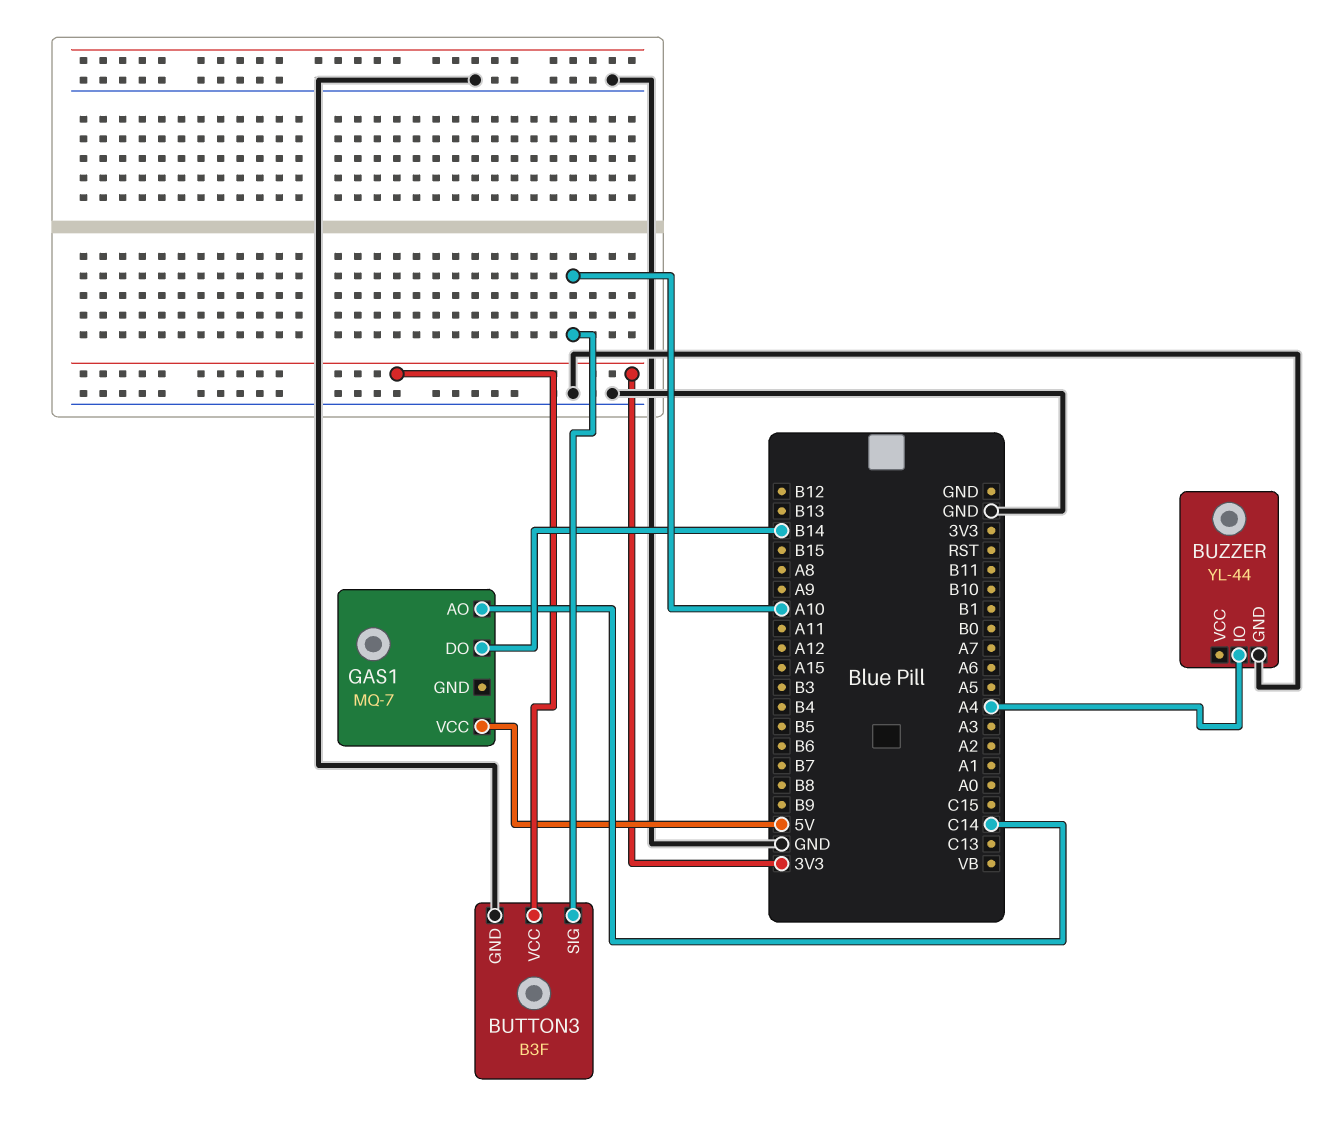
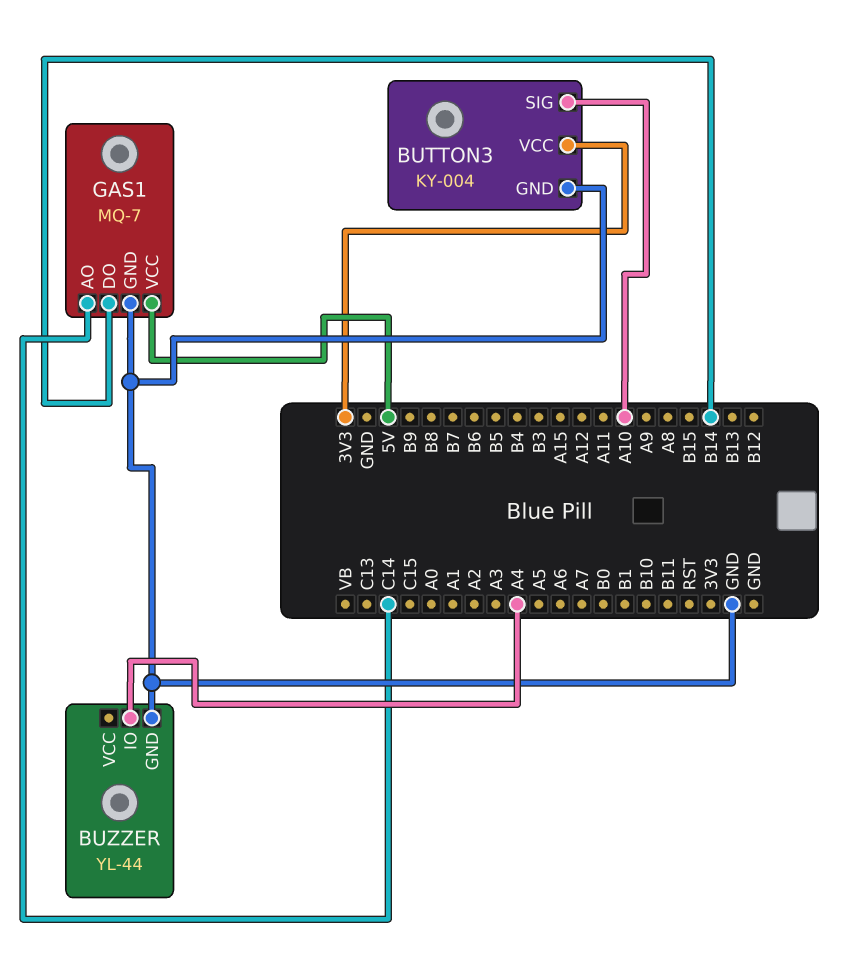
BUTTON3: B3F -> KY-004
GAS1 pin GND: none -> GND

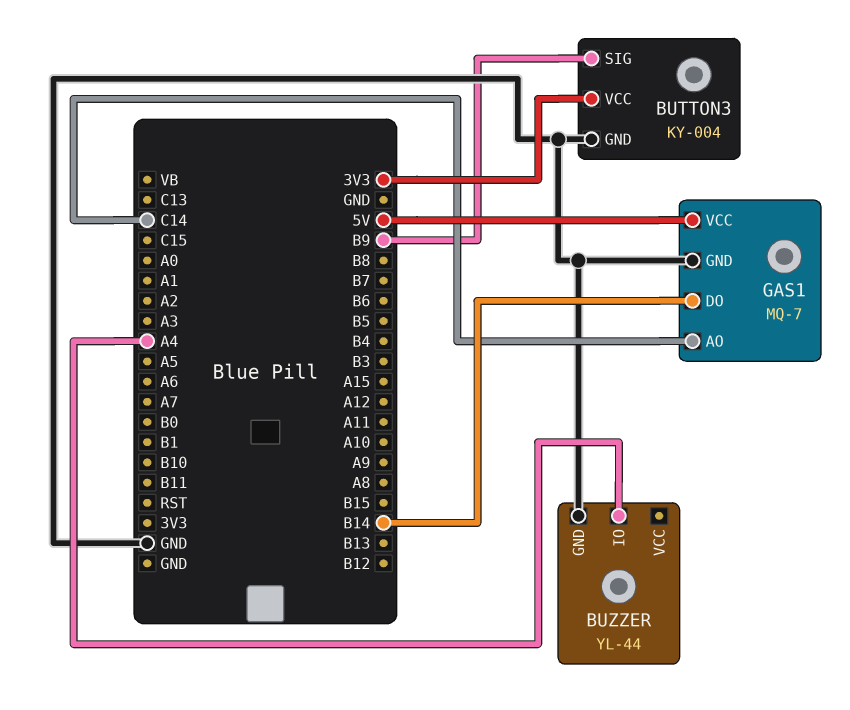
BUTTON3 pin SIG: A10 -> B9

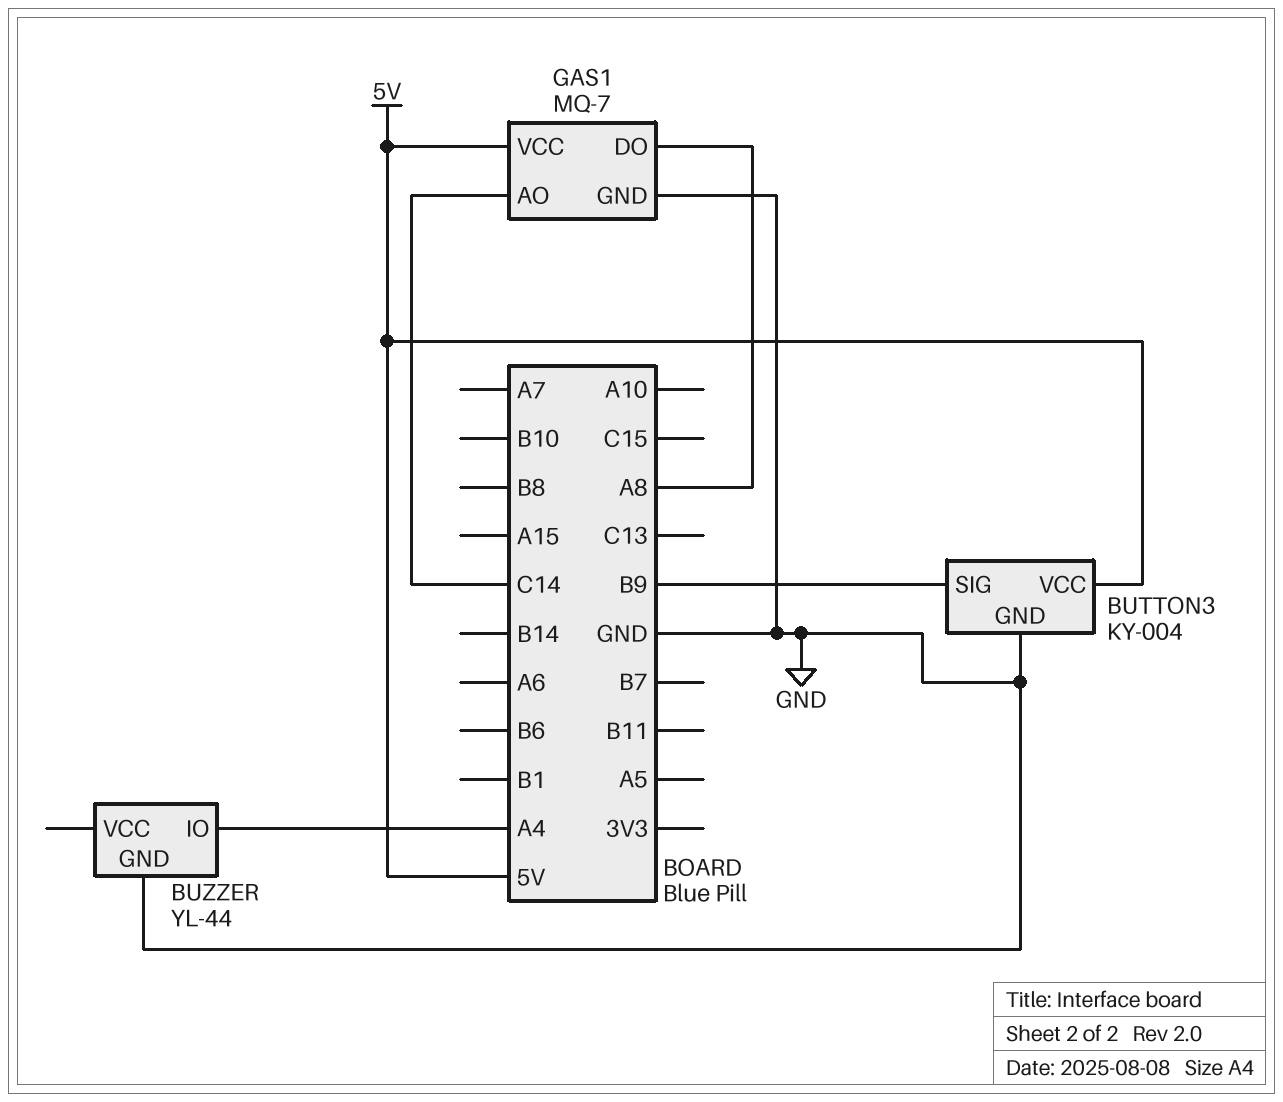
BUTTON3 pin VCC: 3V3 -> 5V
GAS1 pin DO: B14 -> A8

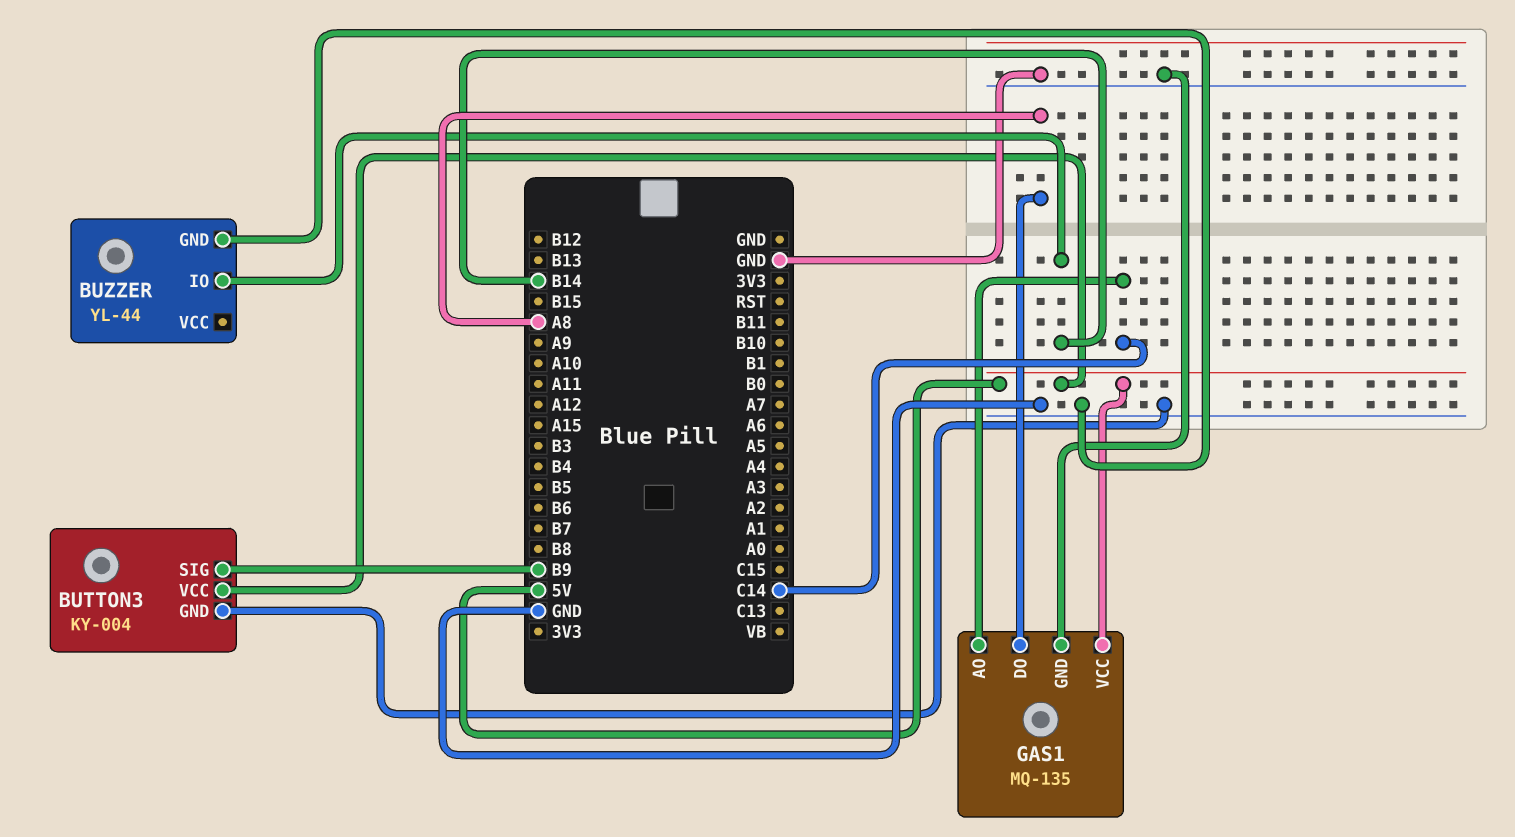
BUZZER pin IO: A4 -> B14
GAS1: MQ-7 -> MQ-135

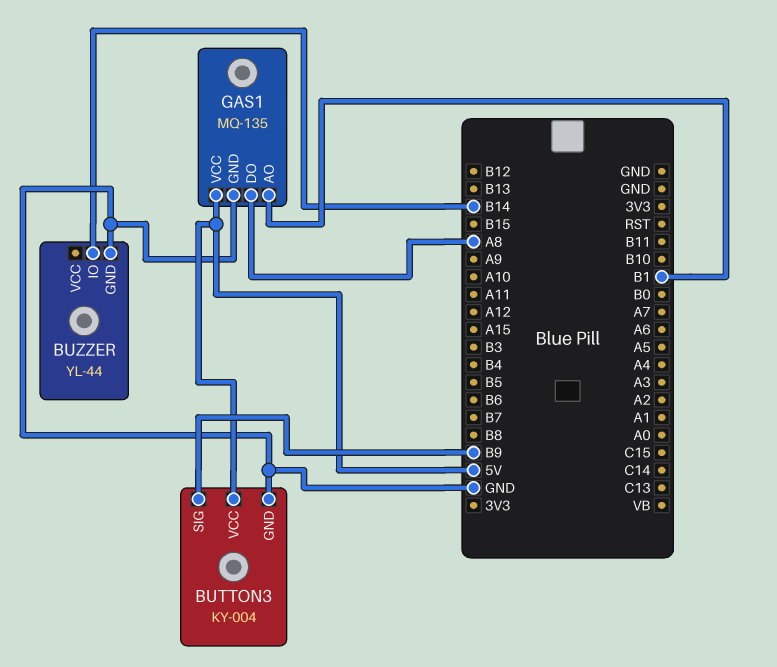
GAS1 pin AO: C14 -> B1

